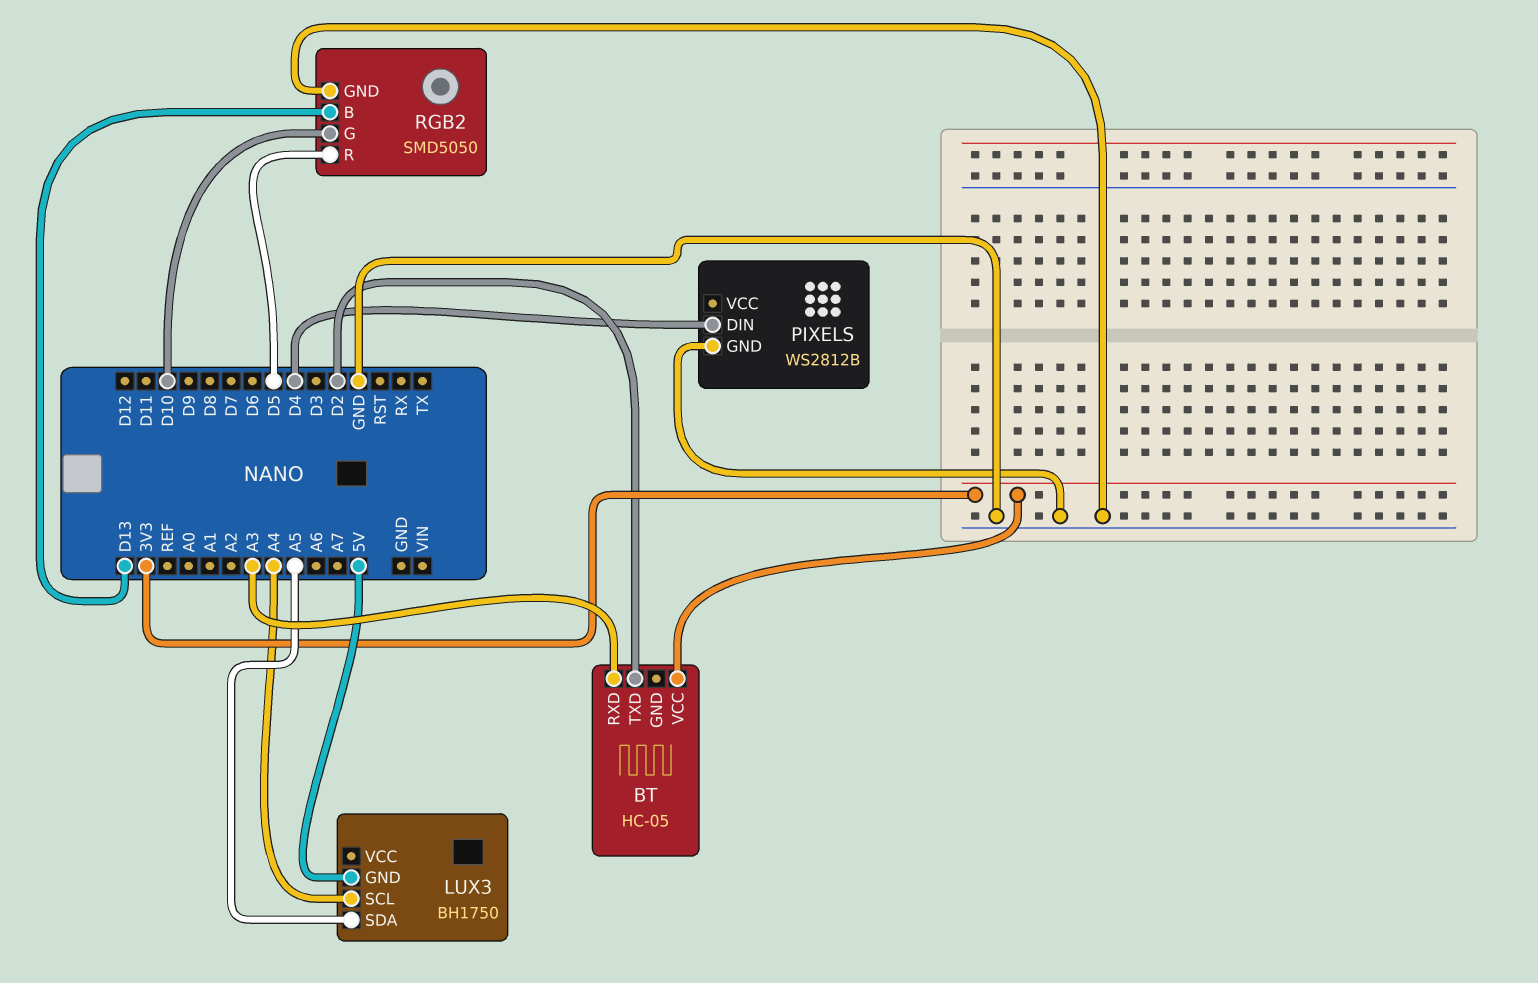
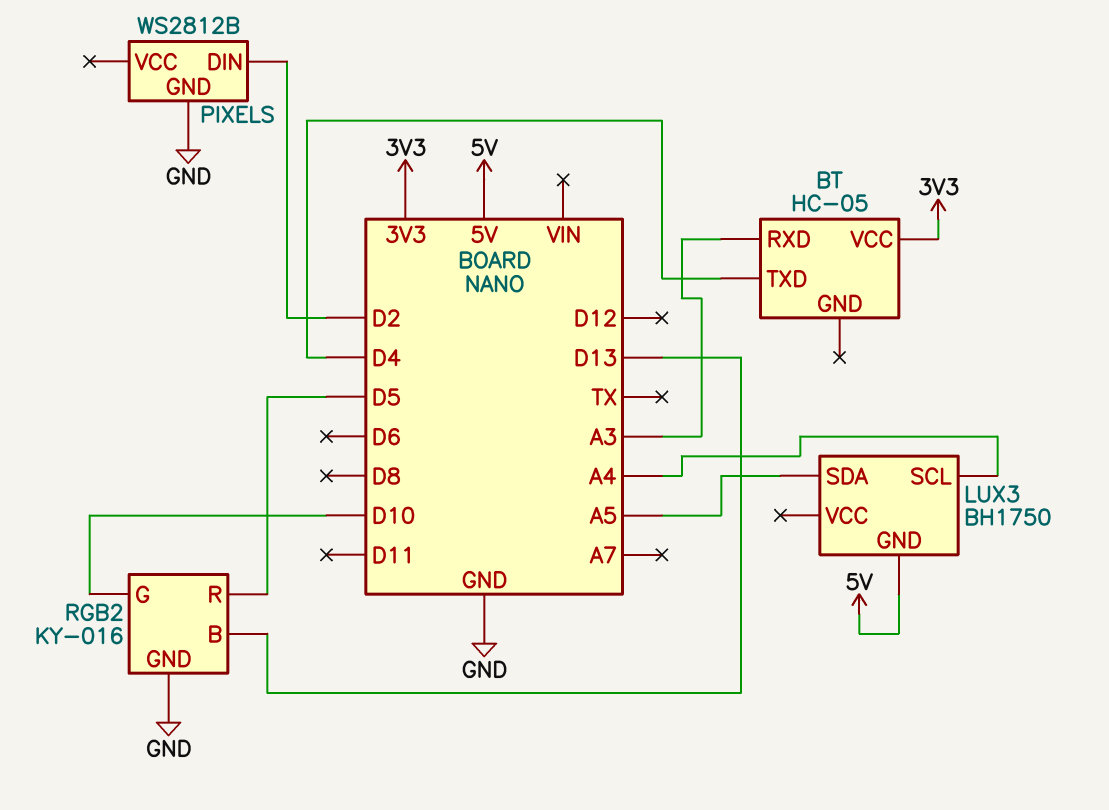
BT pin TXD: D2 -> D4
PIXELS pin DIN: D4 -> D2
RGB2: SMD5050 -> KY-016

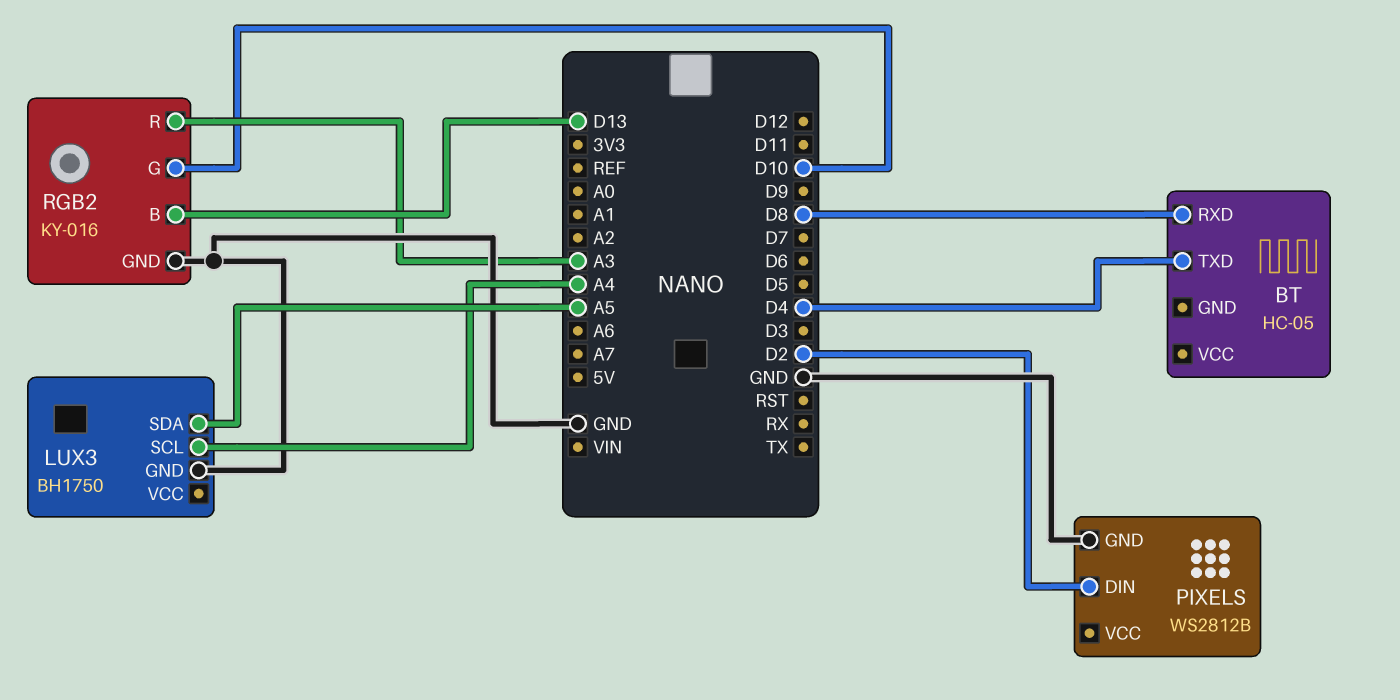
BT pin RXD: A3 -> D8
BT pin VCC: 3V3 -> none
LUX3 pin GND: 5V -> GND
RGB2 pin R: D5 -> A3

